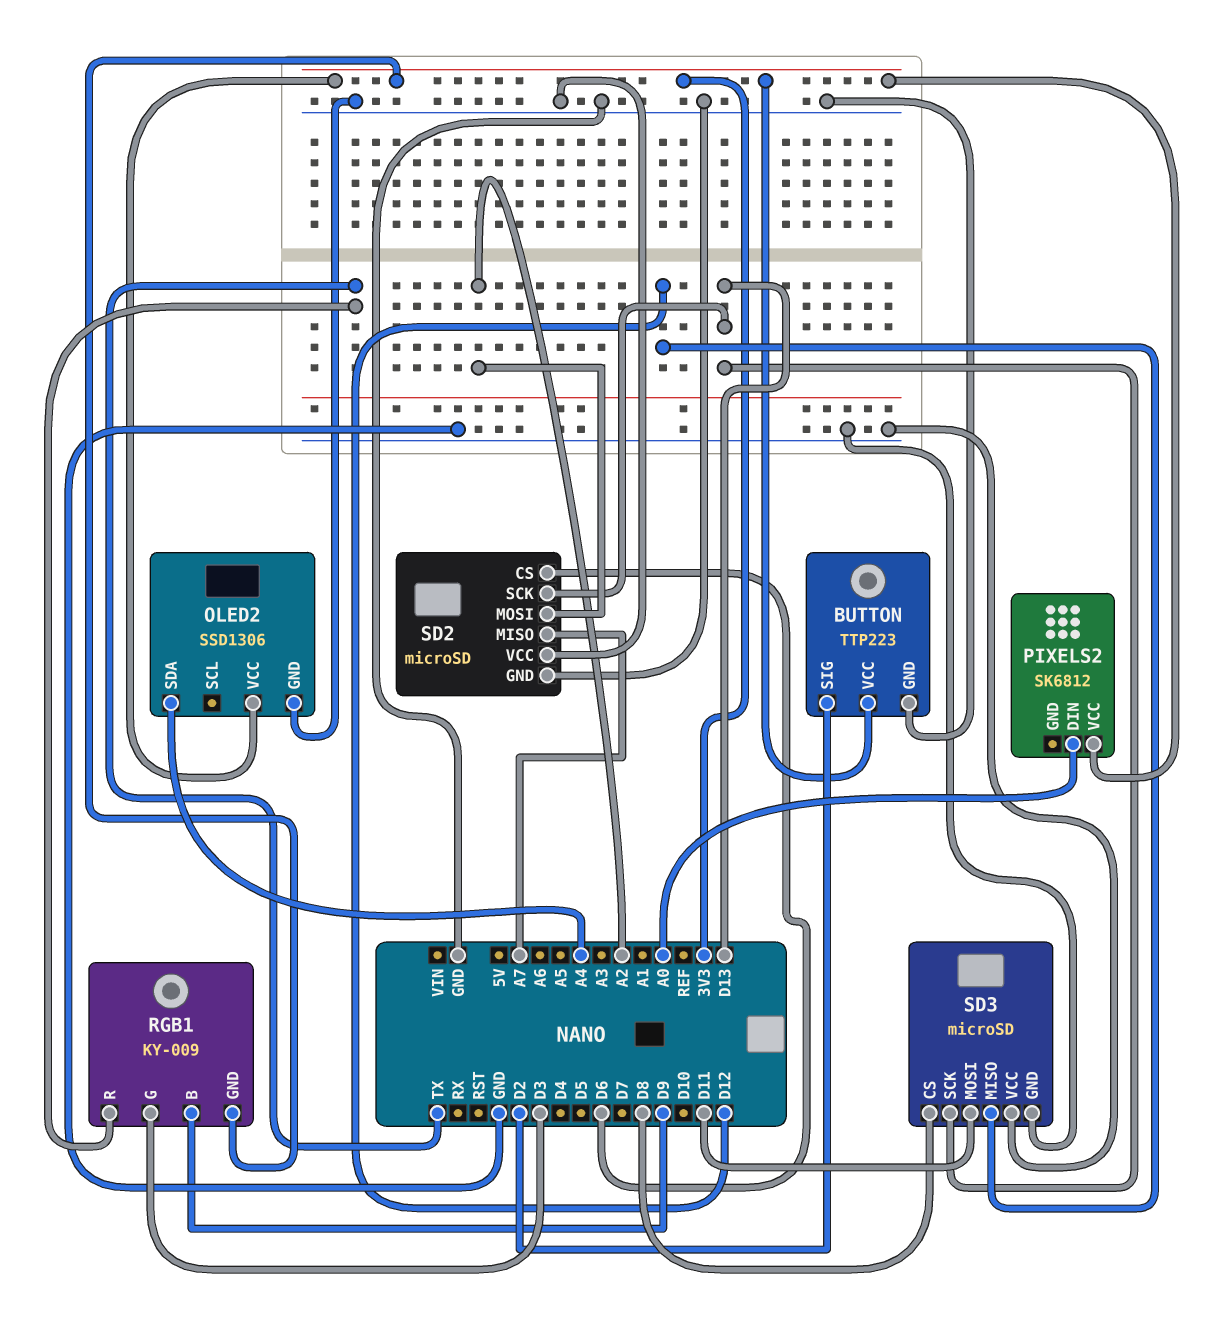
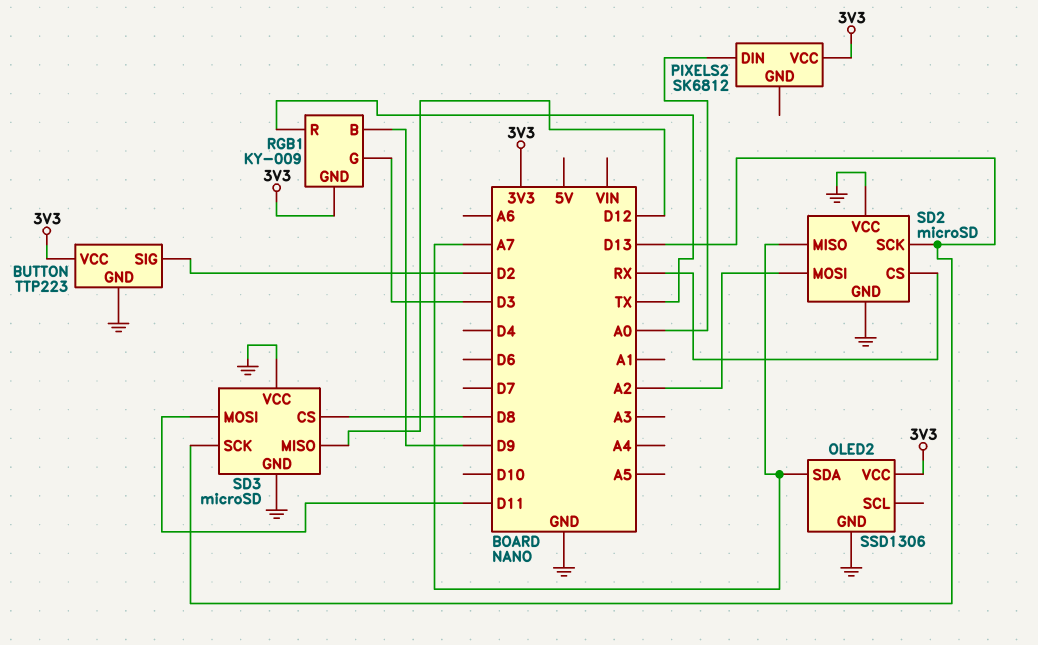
OLED2 pin SDA: A4 -> A7
SD2 pin CS: D6 -> RX

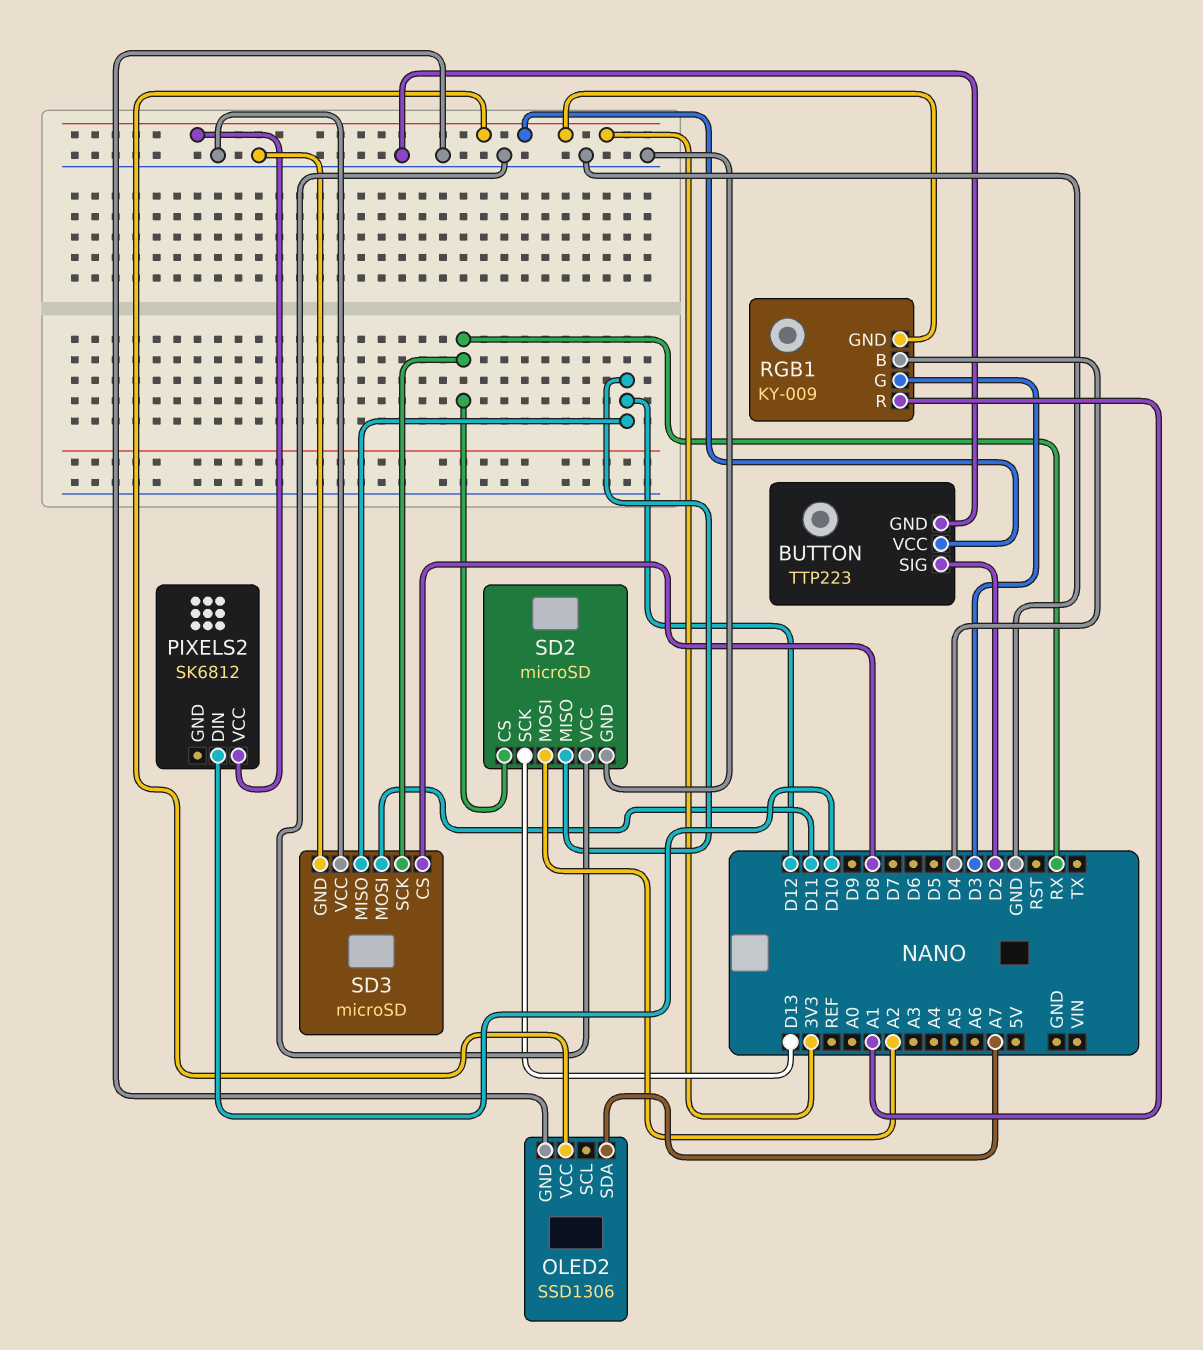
PIXELS2 pin DIN: A0 -> D10
RGB1 pin B: D9 -> D4
RGB1 pin R: TX -> A1
SD2 pin MISO: A7 -> D12
SD3 pin SCK: D13 -> RX

